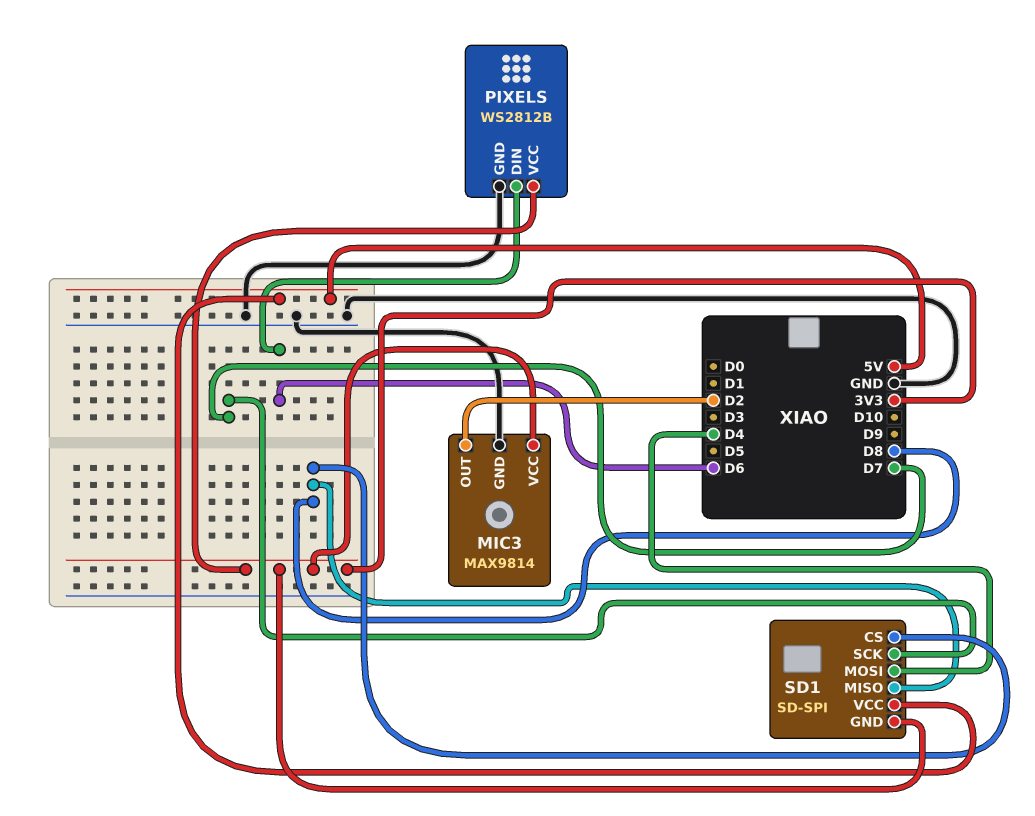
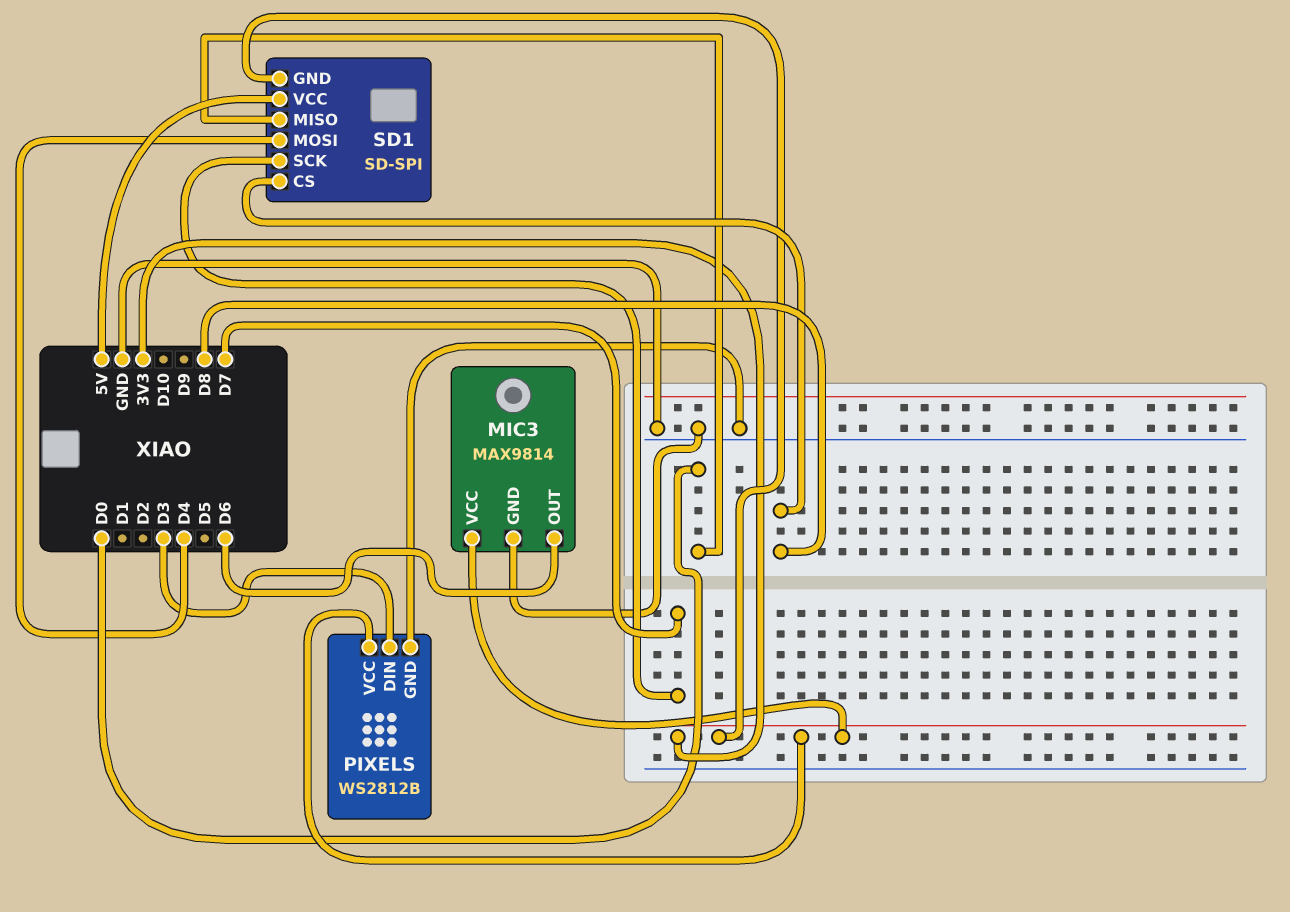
MIC3 pin OUT: D2 -> D6
PIXELS pin DIN: D6 -> D3
SD1 pin MISO: D8 -> D0

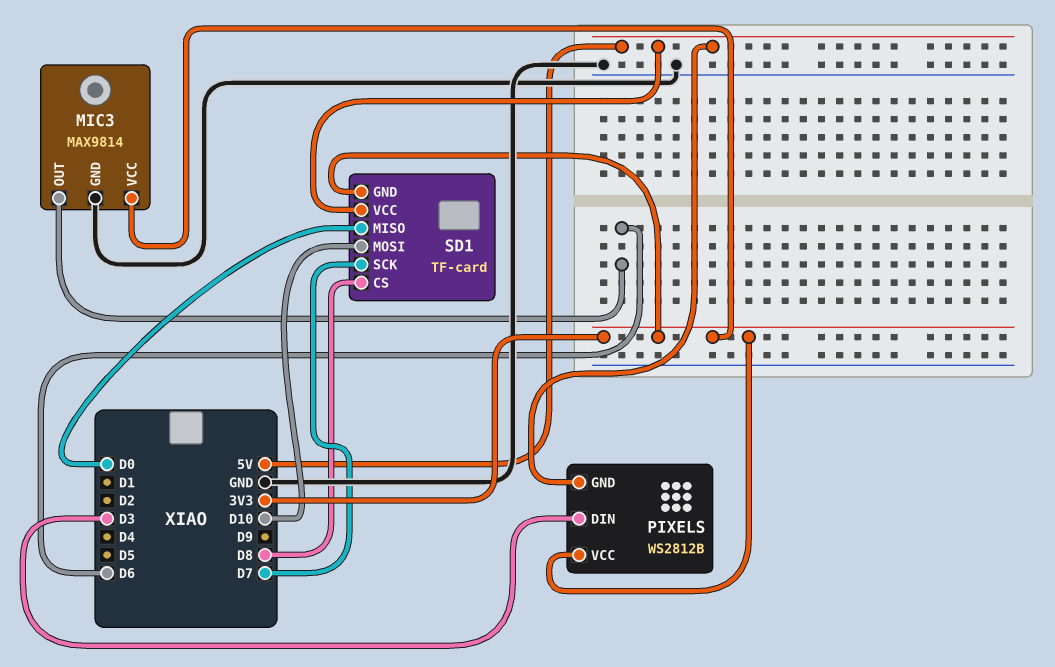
PIXELS pin GND: GND -> 5V
SD1: SD-SPI -> TF-card
SD1 pin MOSI: D4 -> D10

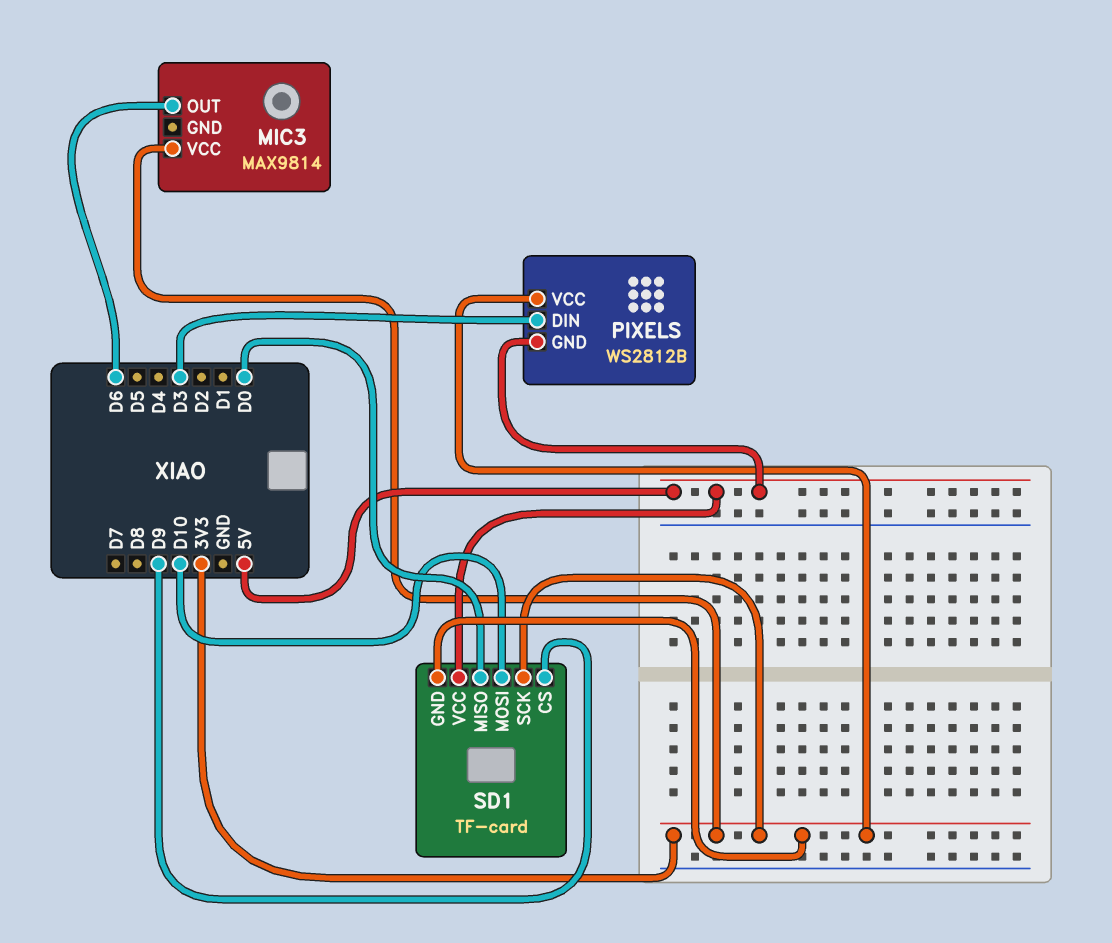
MIC3 pin GND: GND -> none
SD1 pin CS: D8 -> D9
SD1 pin SCK: D7 -> 3V3

